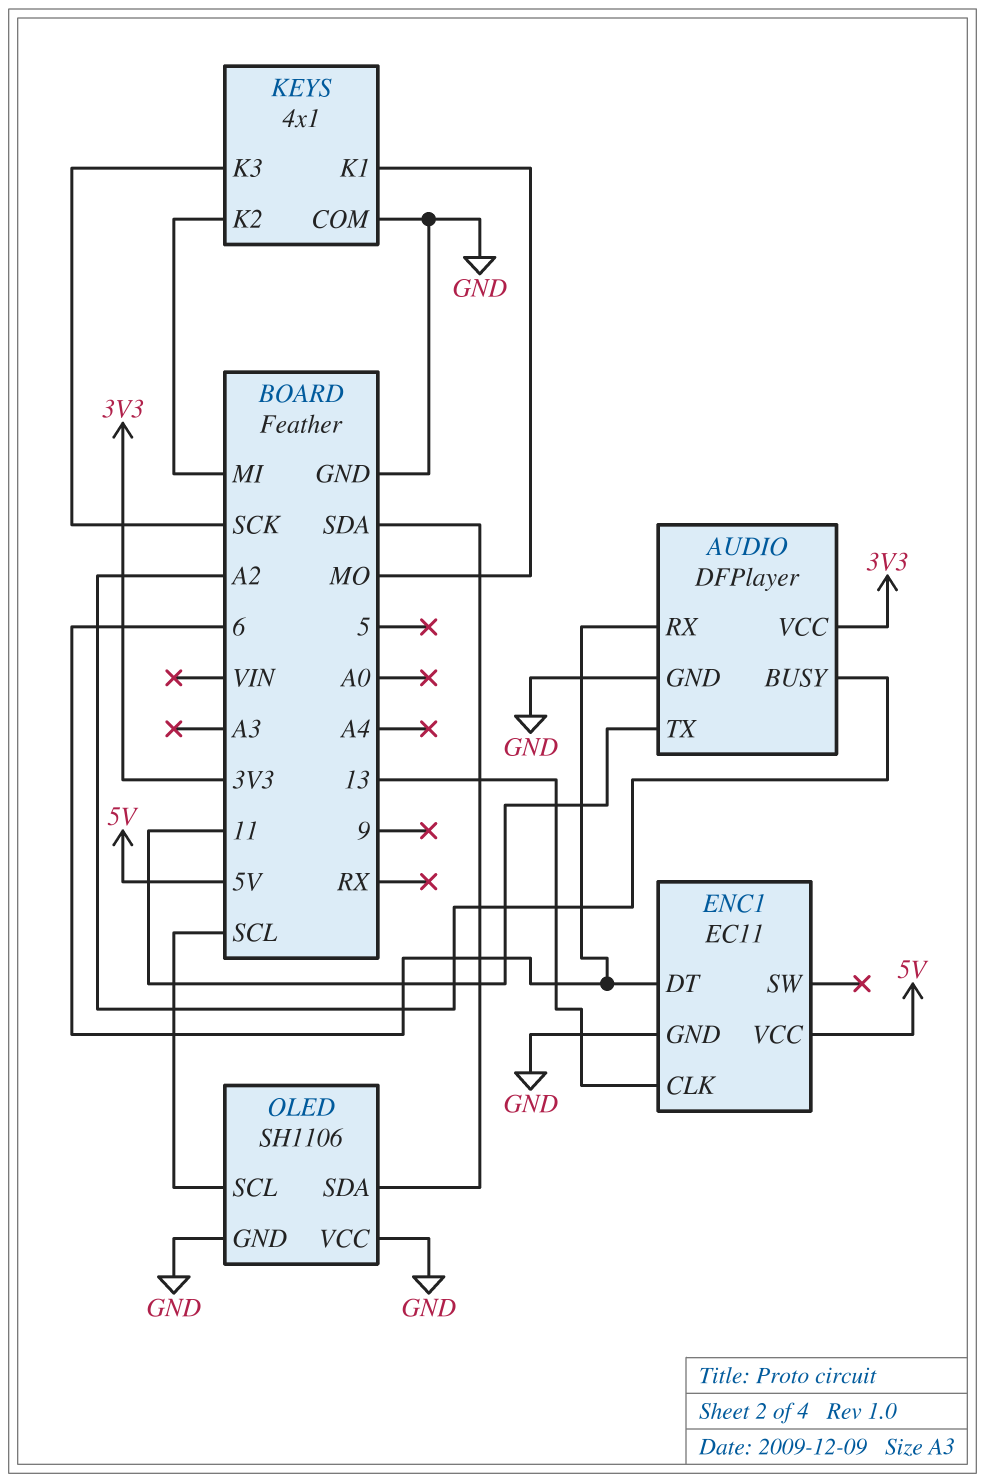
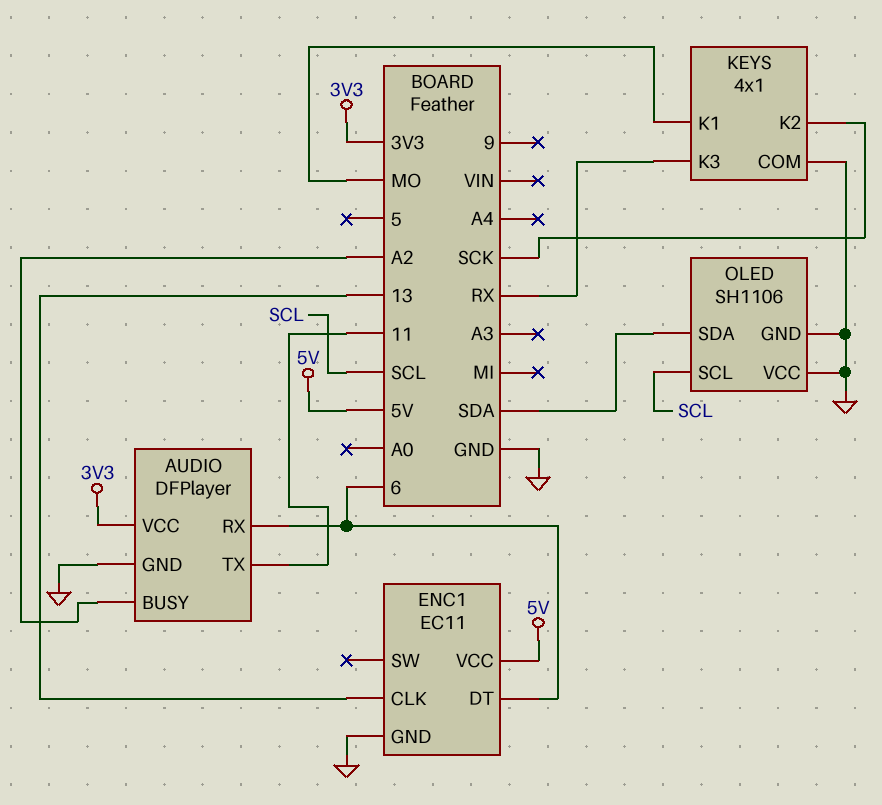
KEYS pin K2: MI -> SCK
KEYS pin K3: SCK -> RX

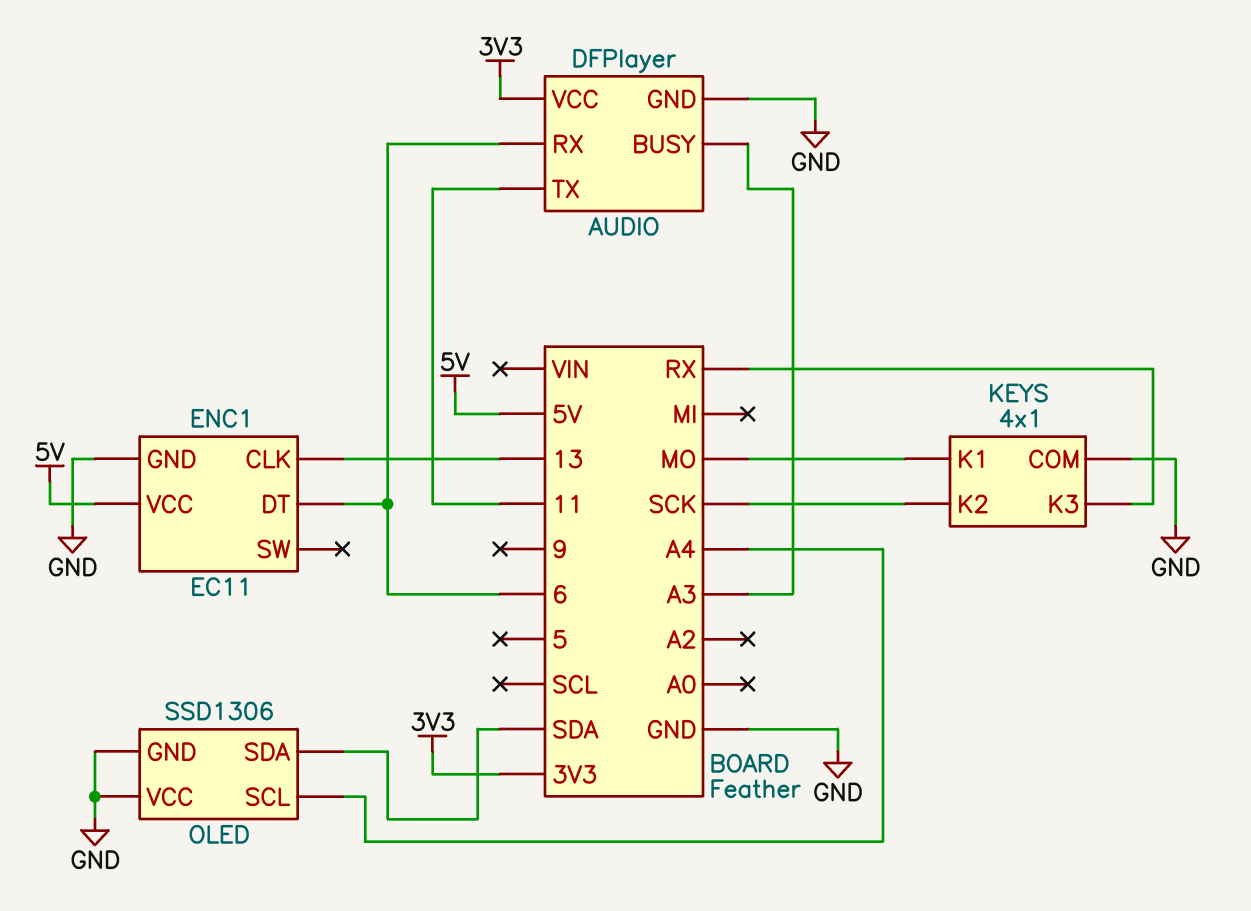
AUDIO pin BUSY: A2 -> A3
OLED: SH1106 -> SSD1306
OLED pin SCL: SCL -> A4

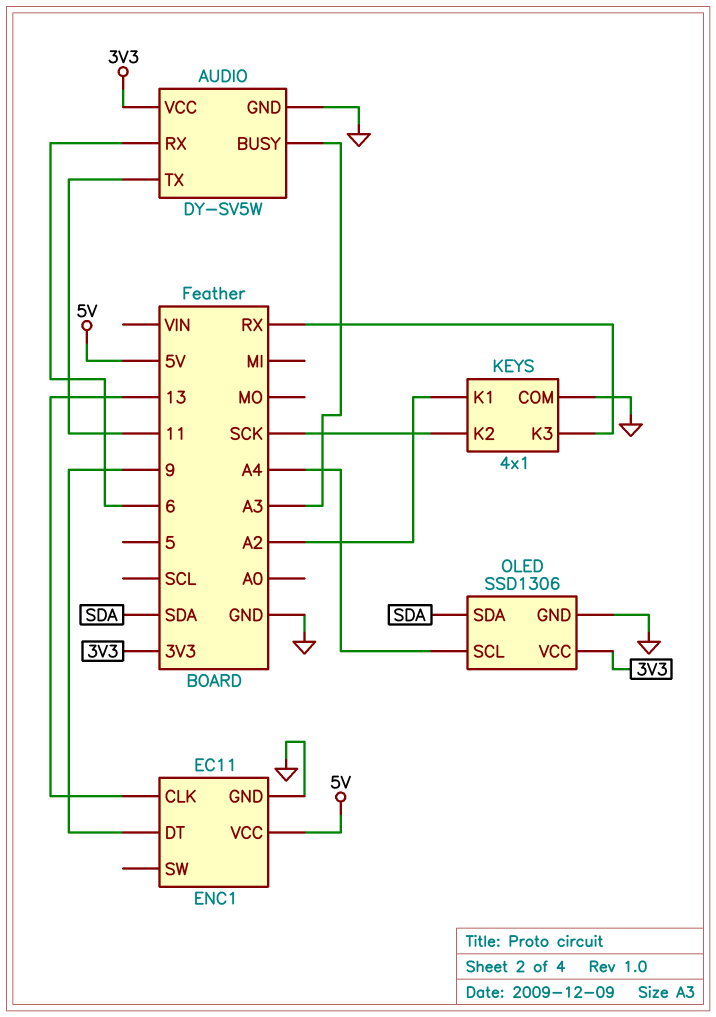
AUDIO: DFPlayer -> DY-SV5W
ENC1 pin DT: 6 -> 9
KEYS pin K1: MO -> A2
OLED pin VCC: GND -> 3V3

